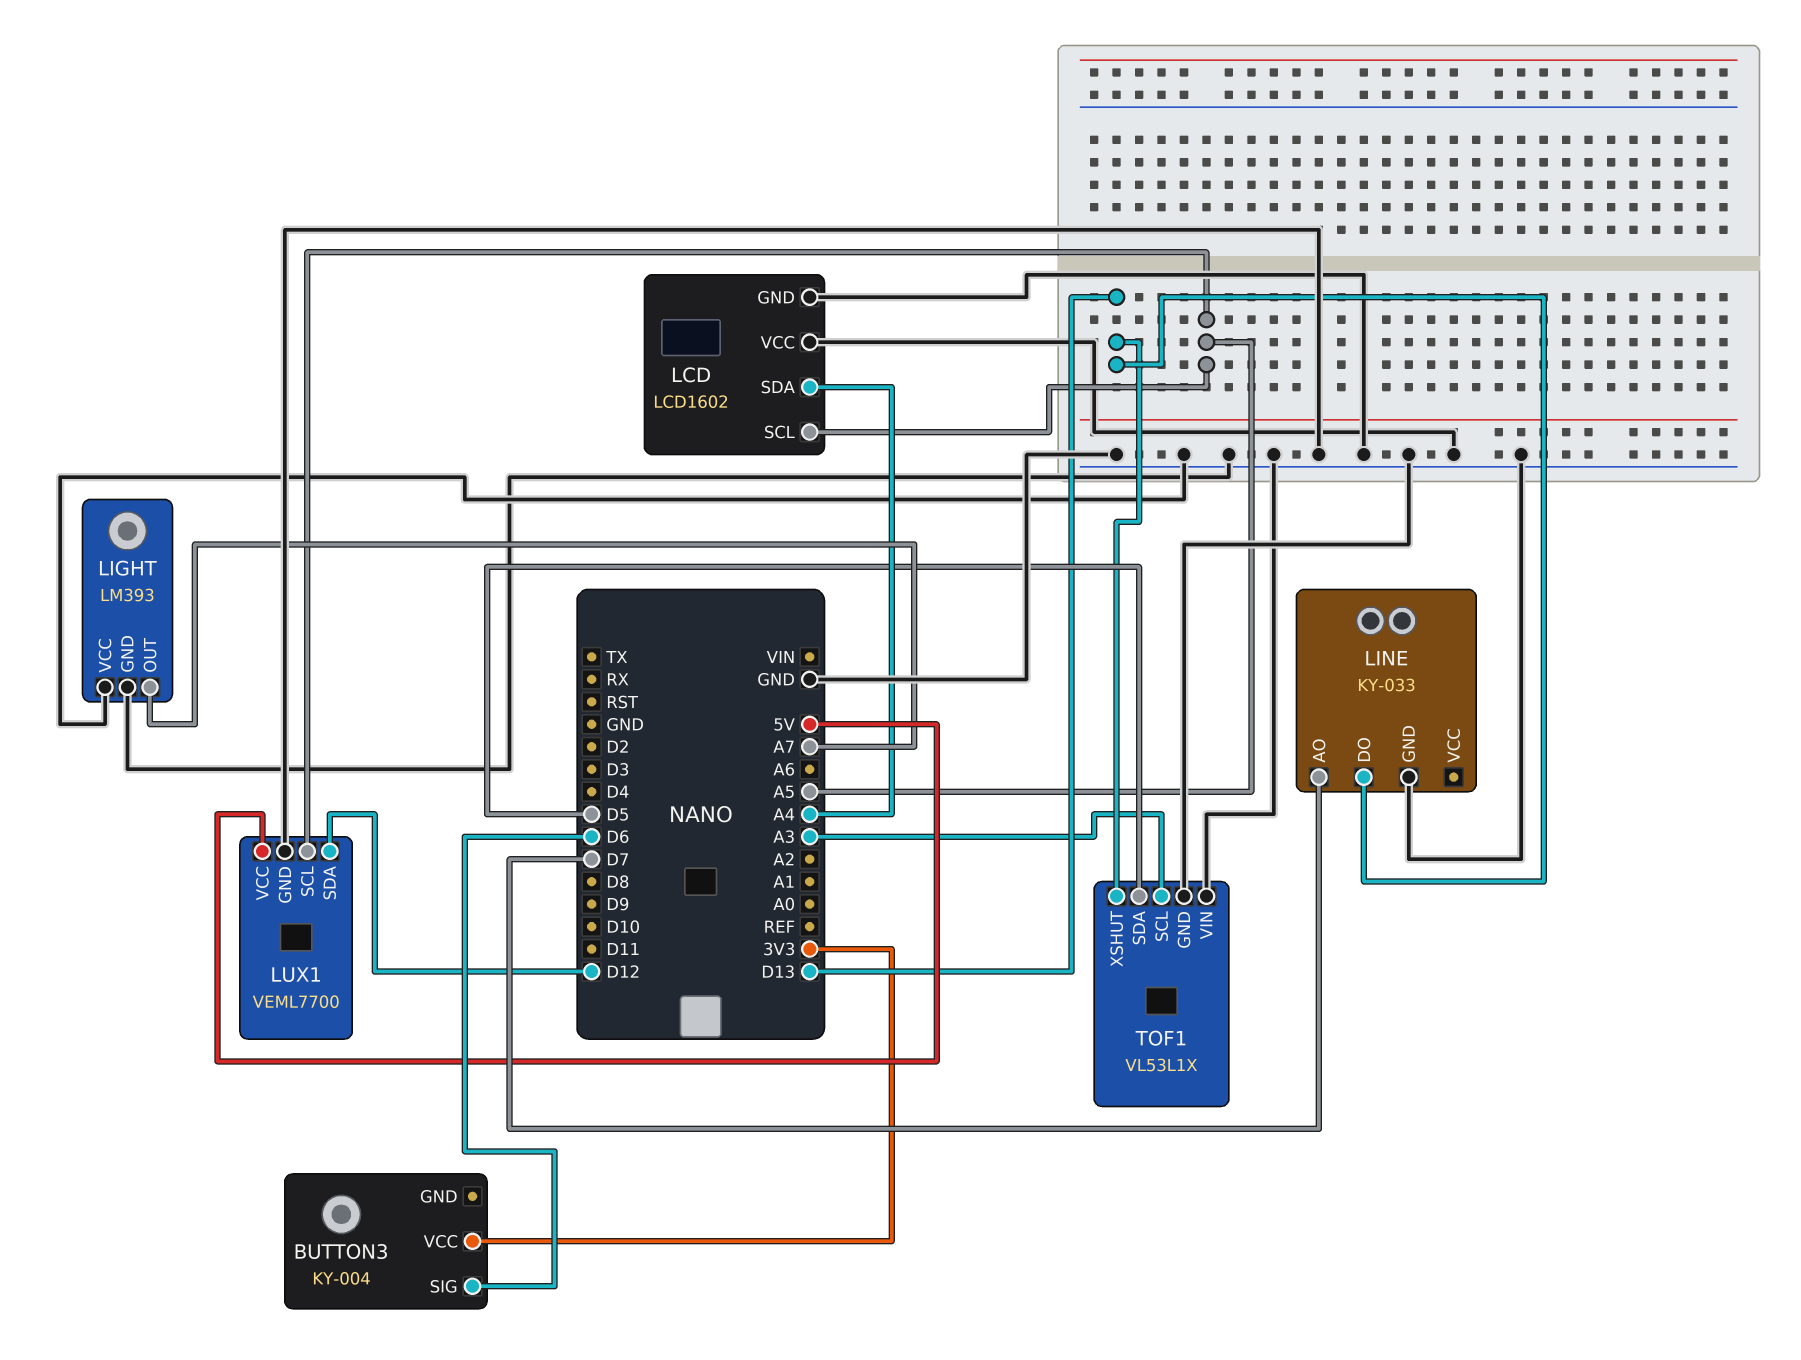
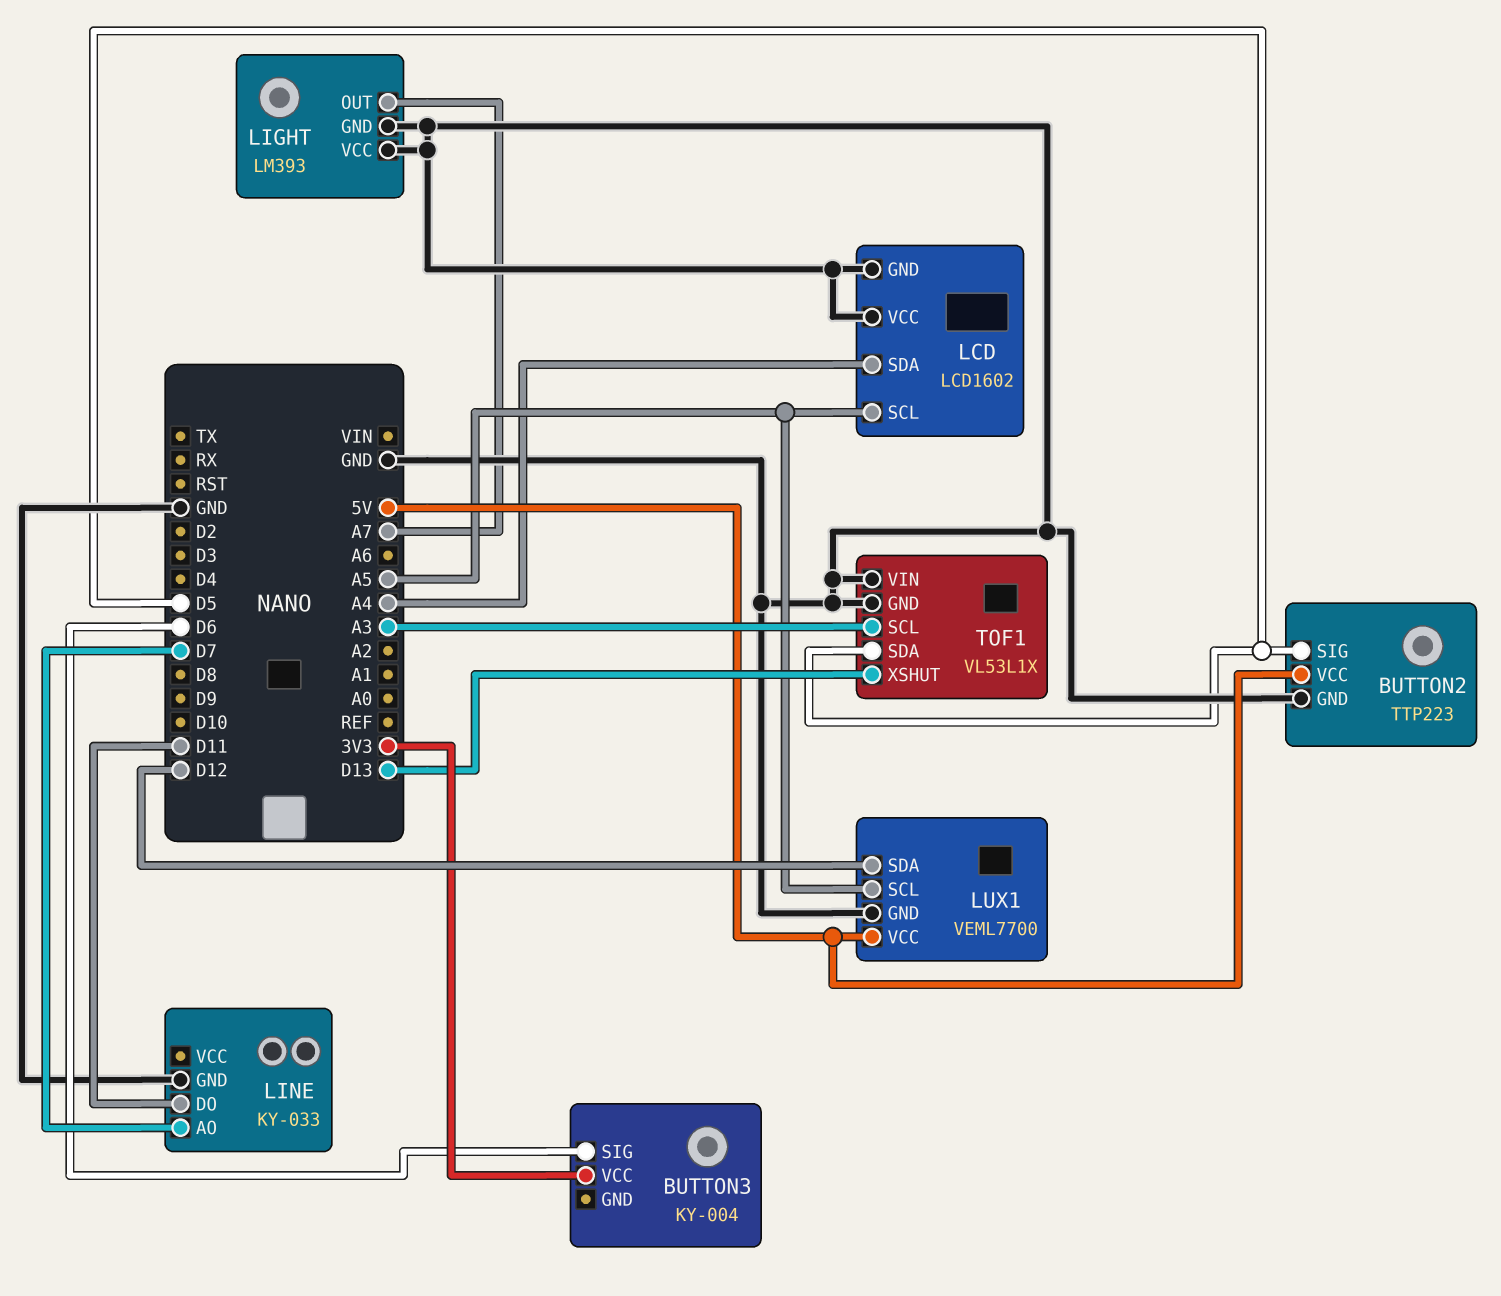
BUTTON2: none -> TTP223
BUTTON2 pin GND: none -> GND
BUTTON2 pin SIG: none -> D5
BUTTON2 pin VCC: none -> 5V
LINE pin DO: D13 -> D11

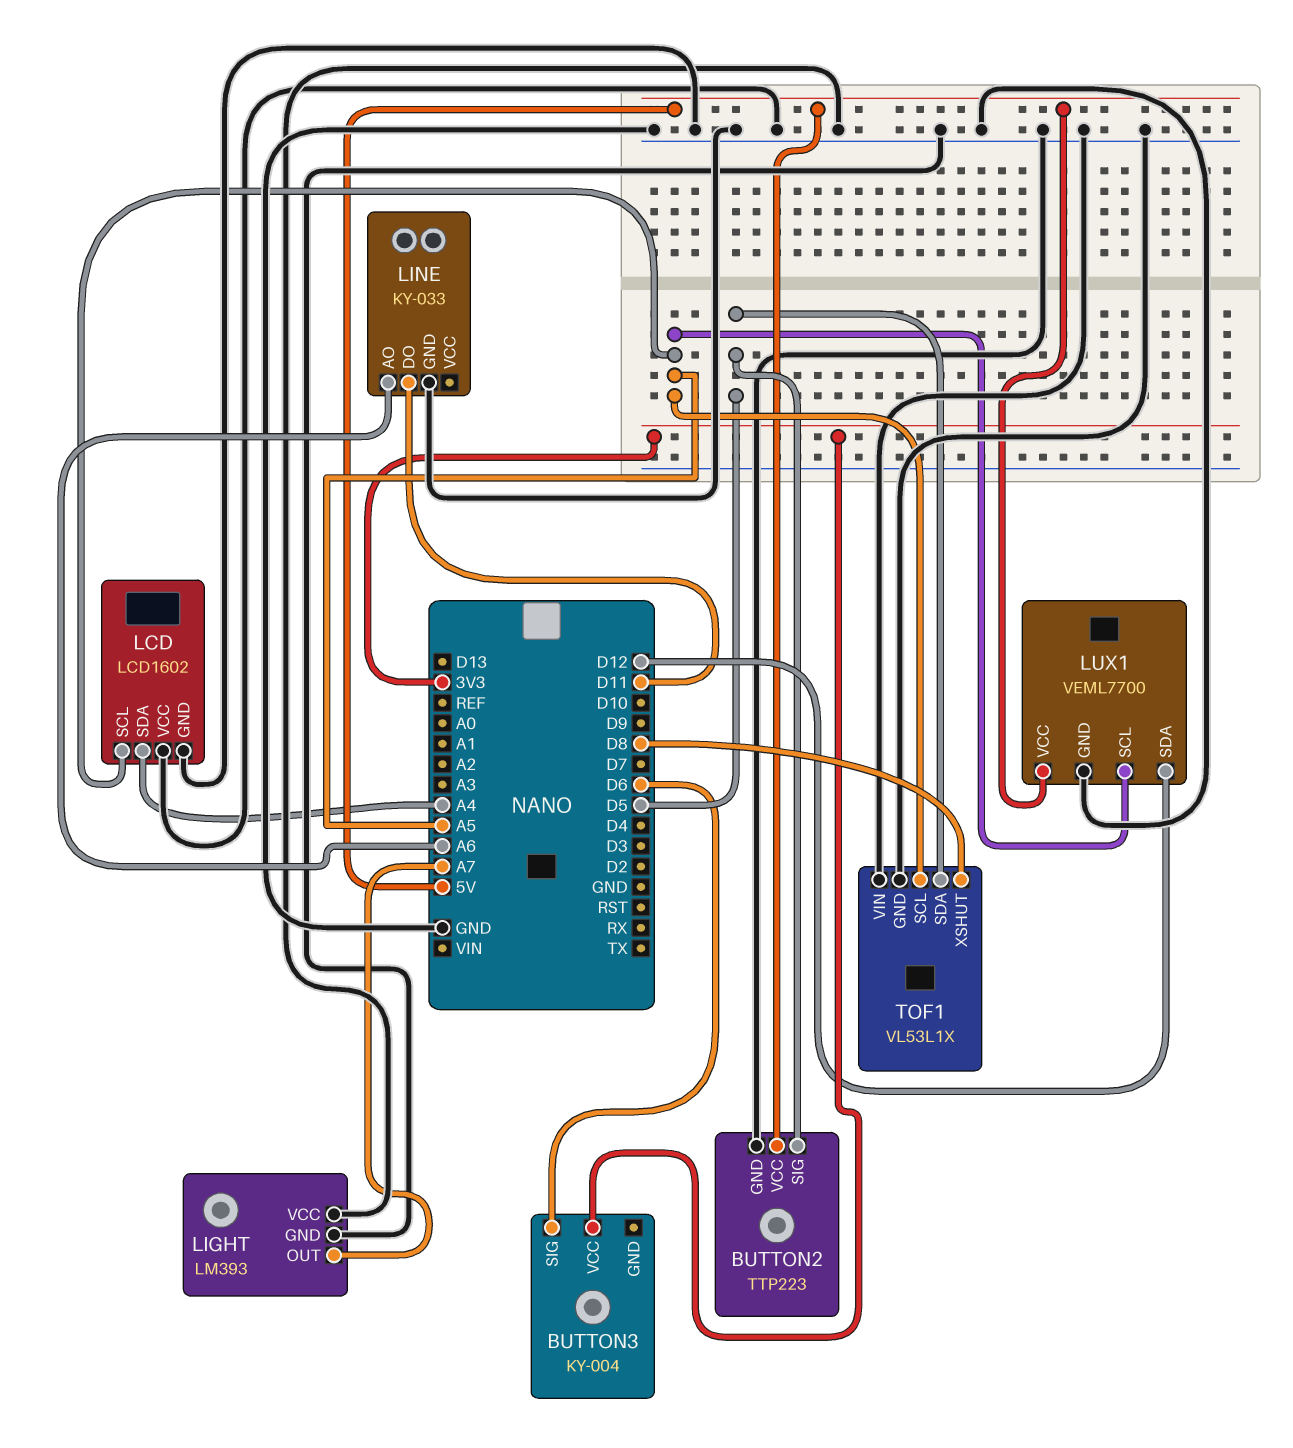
LINE pin AO: D7 -> A6
TOF1 pin SCL: A3 -> A5
TOF1 pin XSHUT: D13 -> D8

